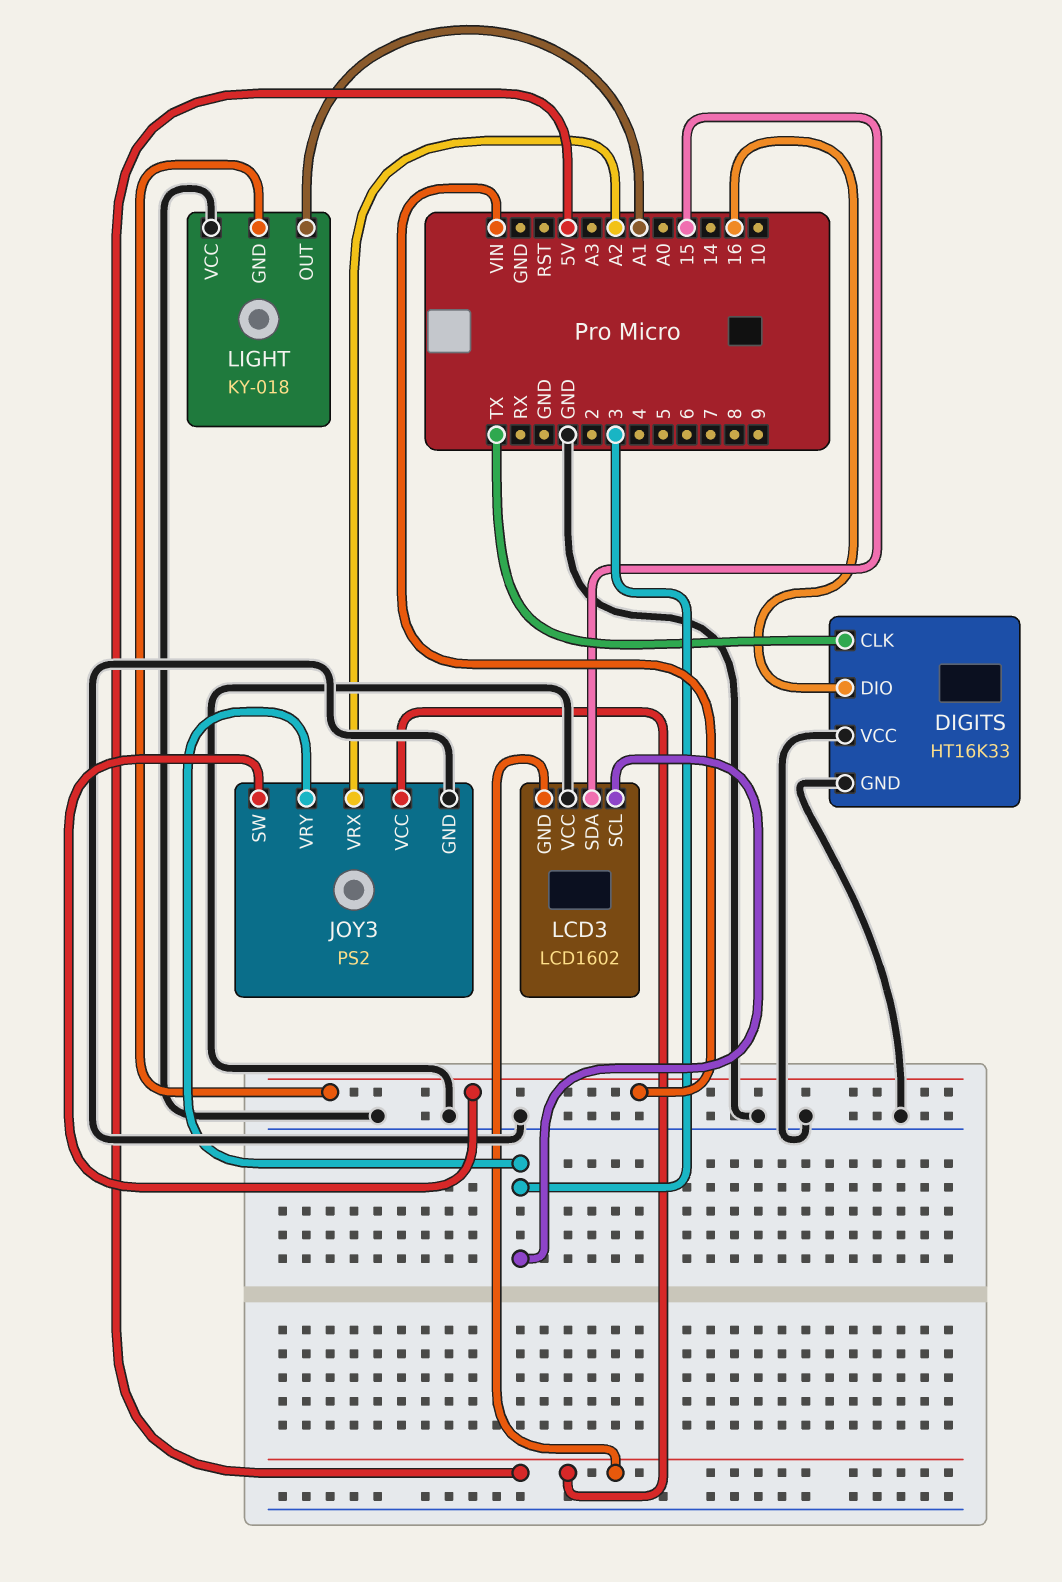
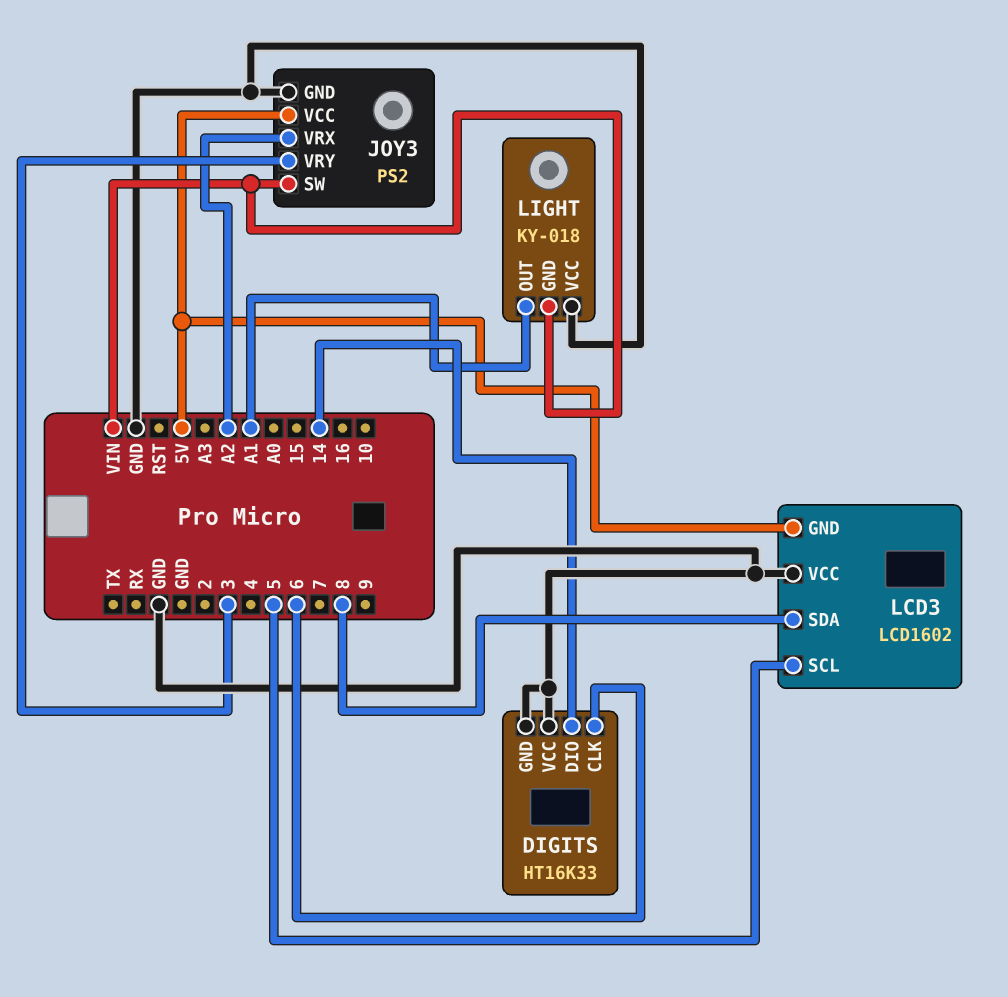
DIGITS pin CLK: TX -> 6
DIGITS pin DIO: 16 -> 14
LCD3 pin SCL: 3 -> 5
LCD3 pin SDA: 15 -> 8

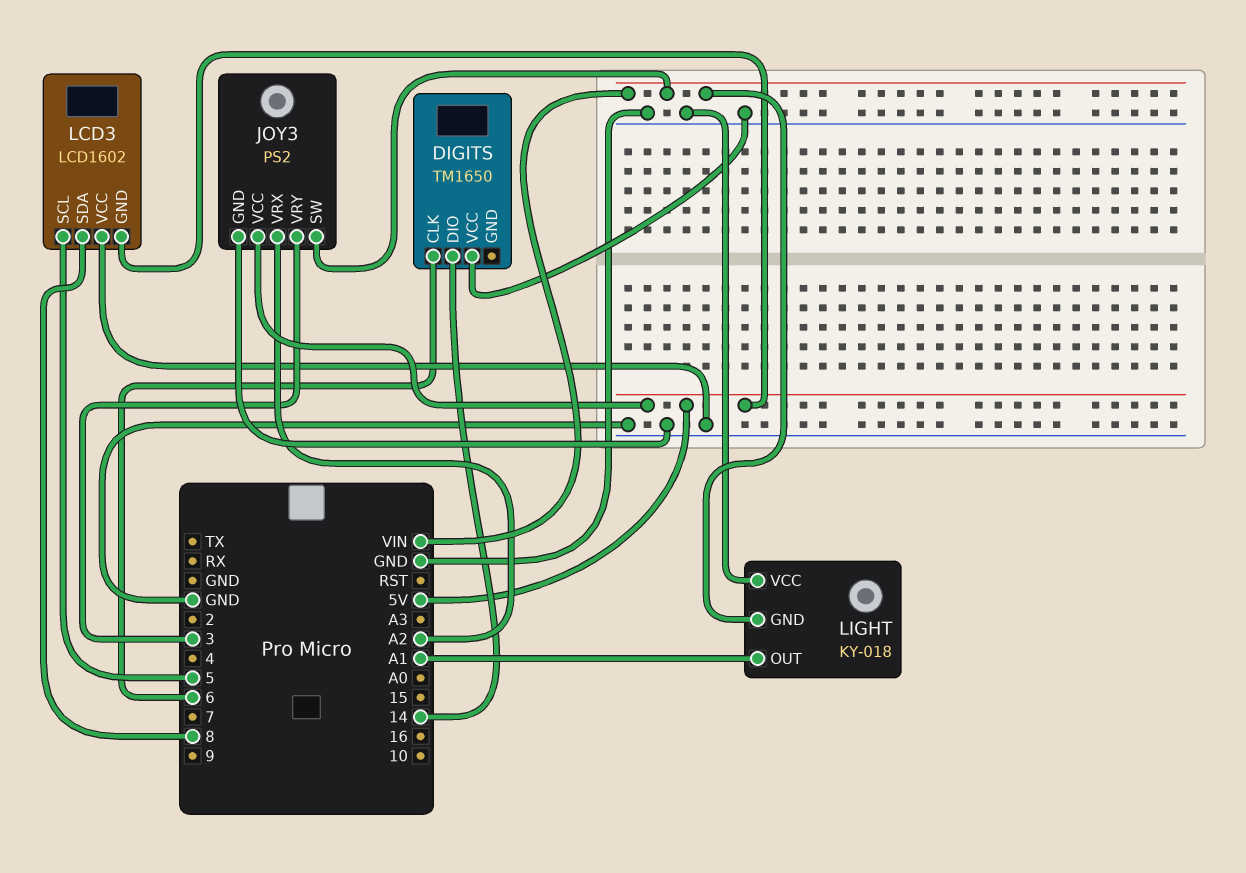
DIGITS: HT16K33 -> TM1650
DIGITS pin GND: GND -> none

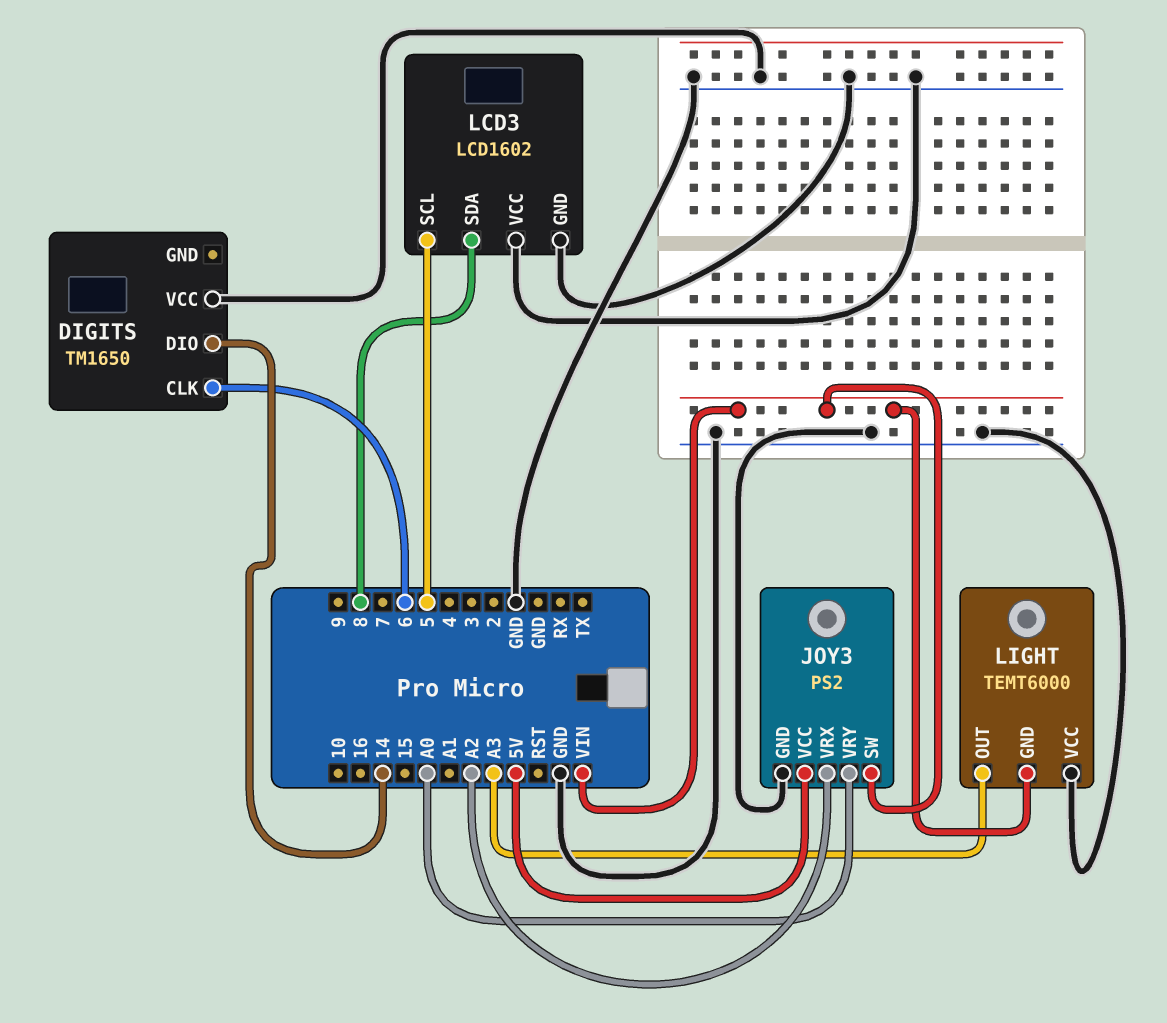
JOY3 pin VRY: 3 -> A0
LCD3 pin GND: 5V -> GND
LIGHT: KY-018 -> TEMT6000
LIGHT pin OUT: A1 -> A3

